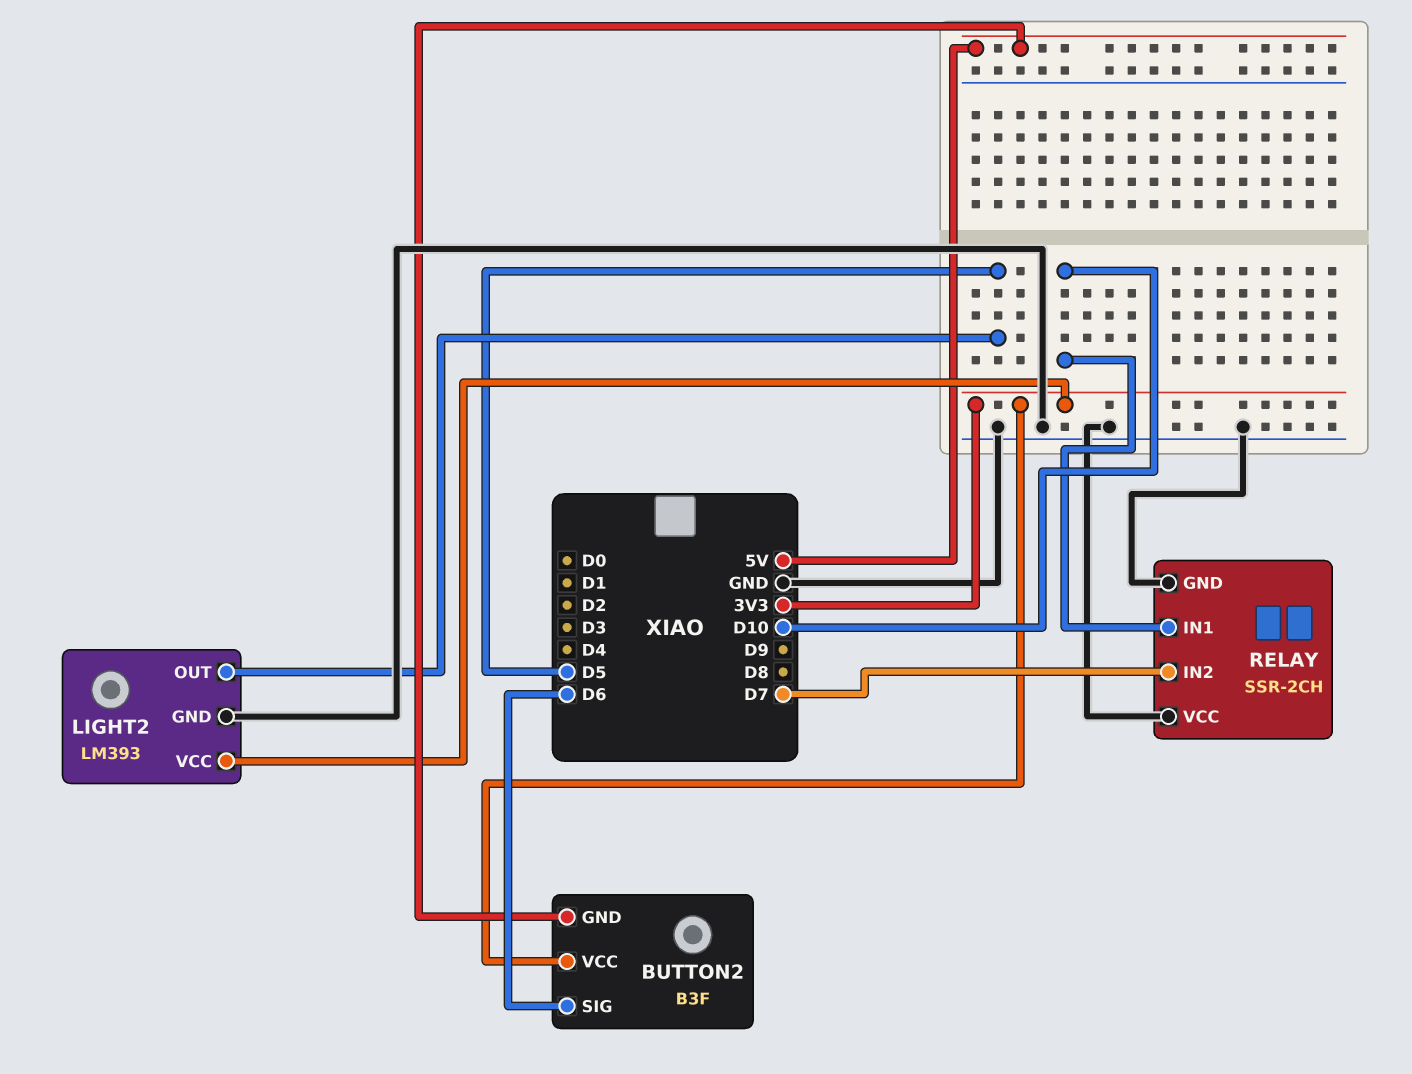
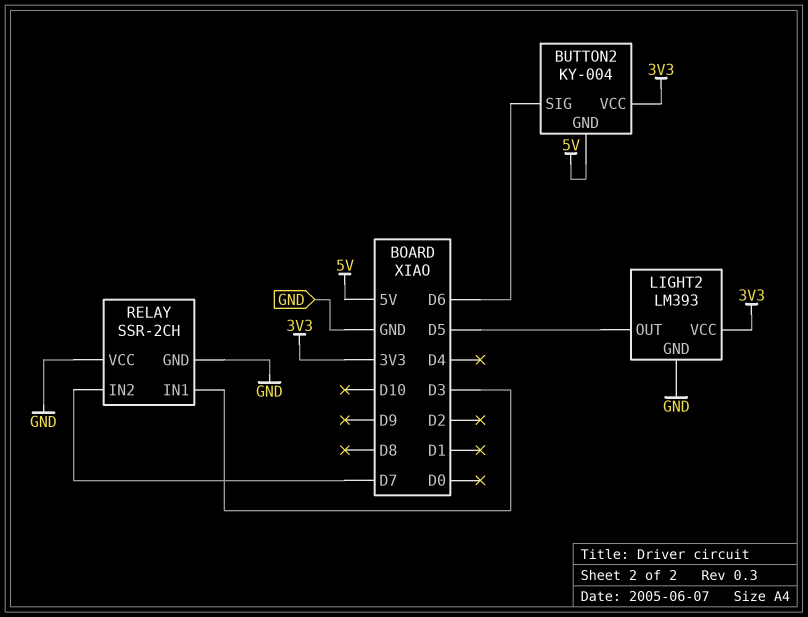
BUTTON2: B3F -> KY-004
RELAY pin IN1: D10 -> D3

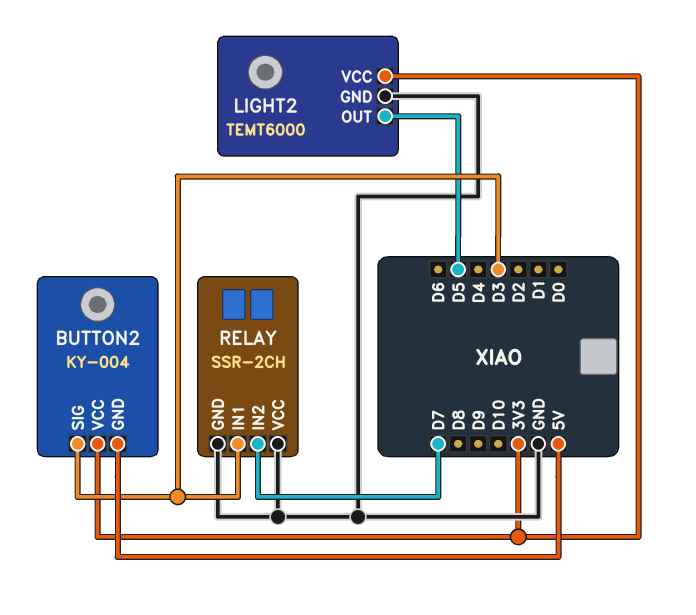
BUTTON2 pin SIG: D6 -> D3
LIGHT2: LM393 -> TEMT6000

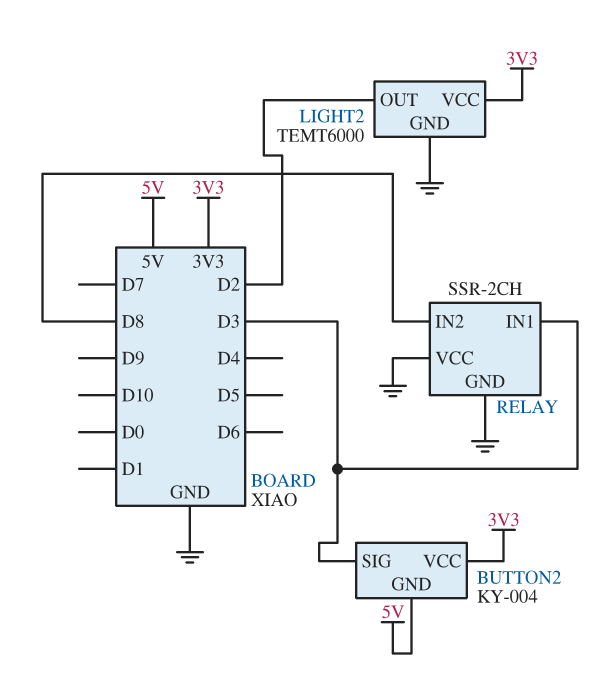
LIGHT2 pin OUT: D5 -> D2
RELAY pin IN2: D7 -> D8

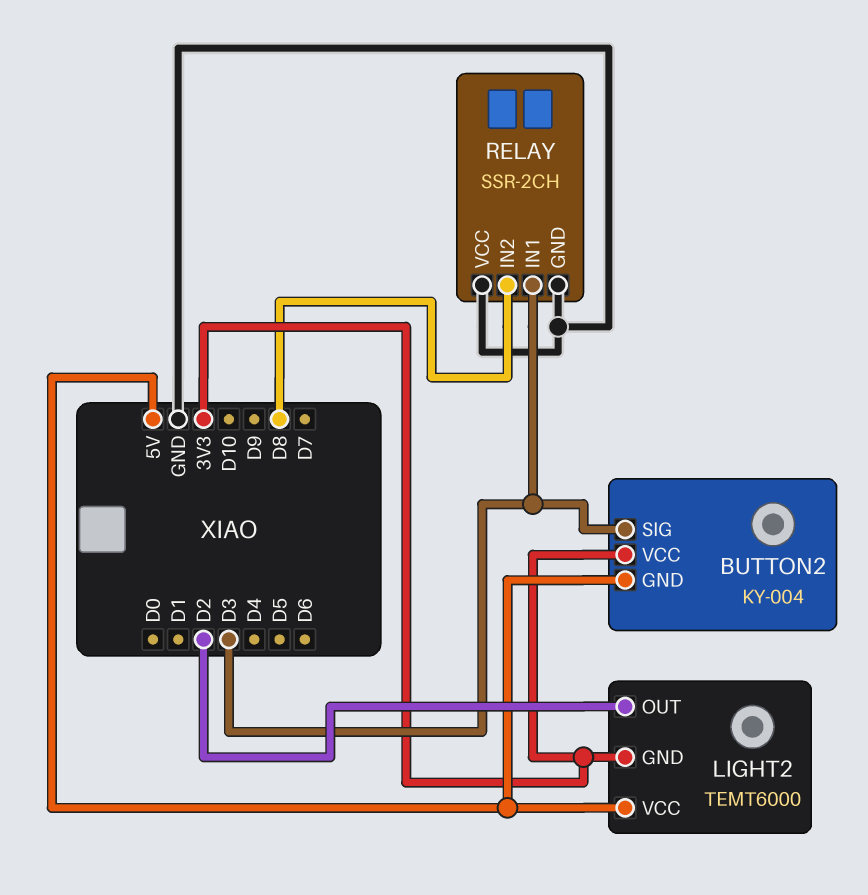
LIGHT2 pin GND: GND -> 3V3
LIGHT2 pin VCC: 3V3 -> 5V

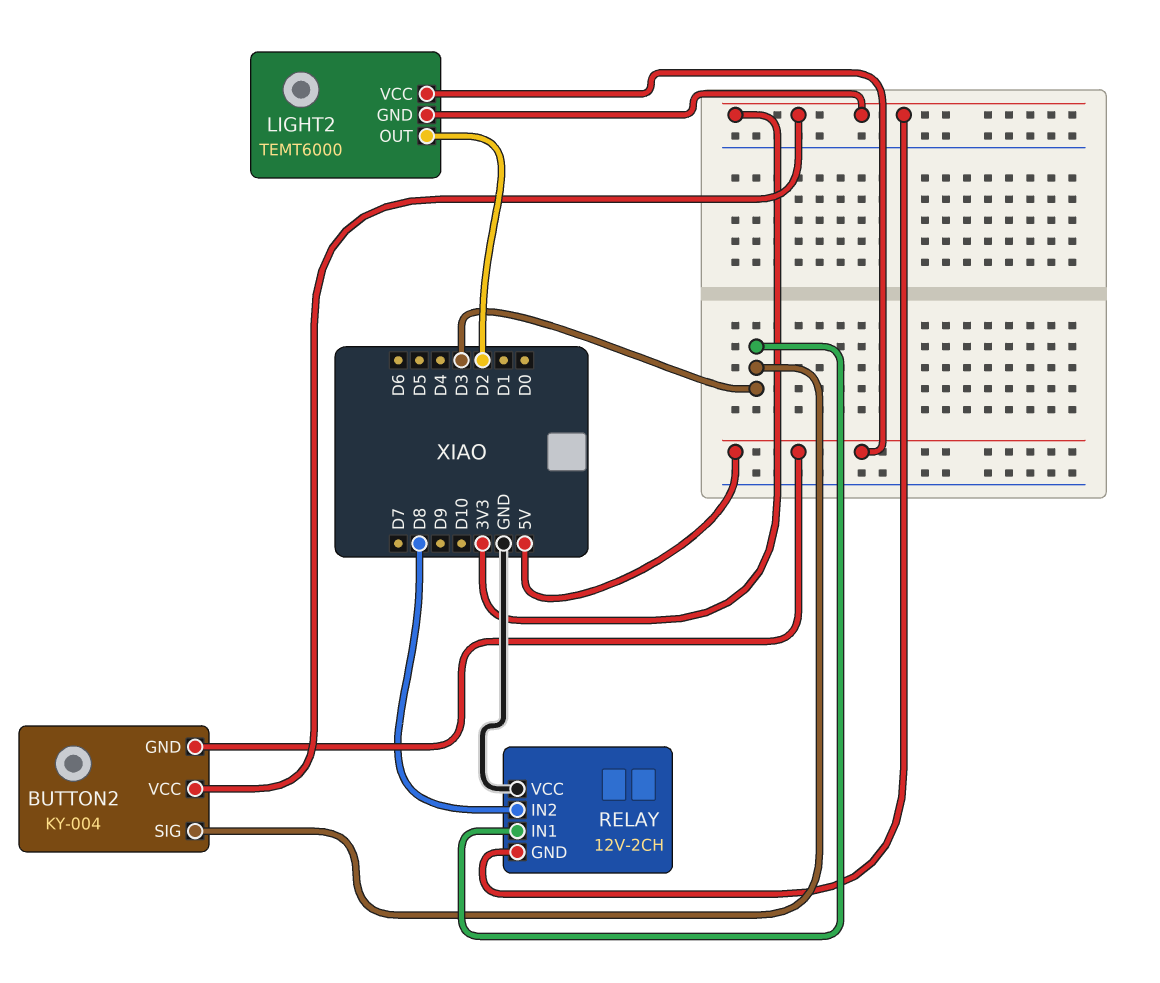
RELAY: SSR-2CH -> 12V-2CH
RELAY pin GND: GND -> 3V3

